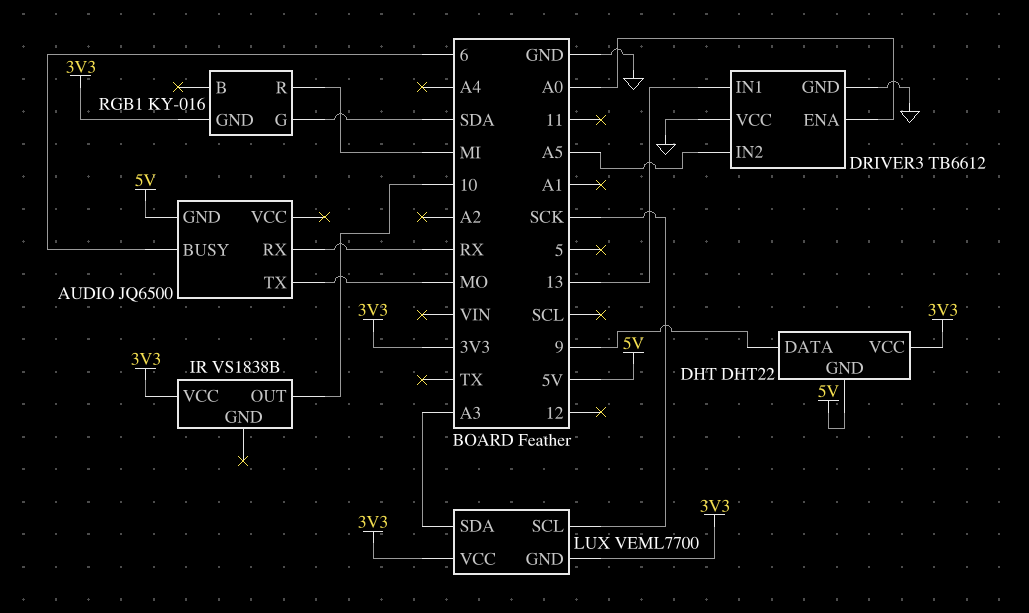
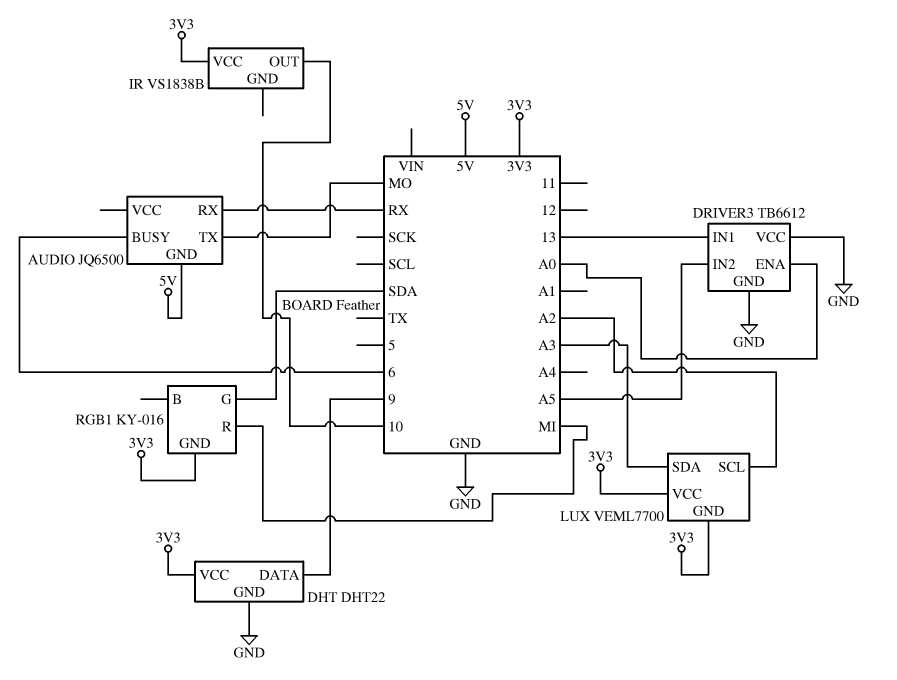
DHT pin GND: 5V -> GND
LUX pin SCL: SCK -> A2

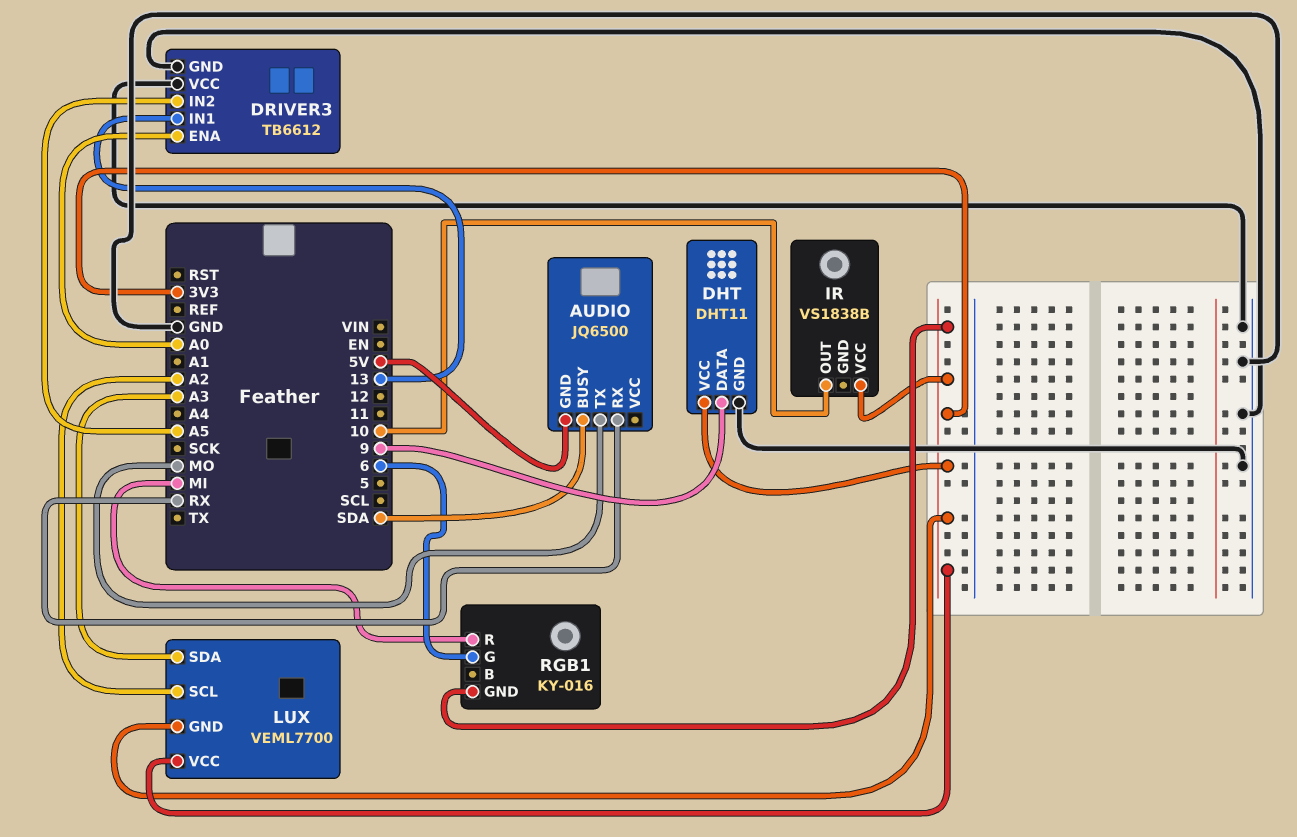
AUDIO pin BUSY: 6 -> SDA
DHT: DHT22 -> DHT11
RGB1 pin G: SDA -> 6

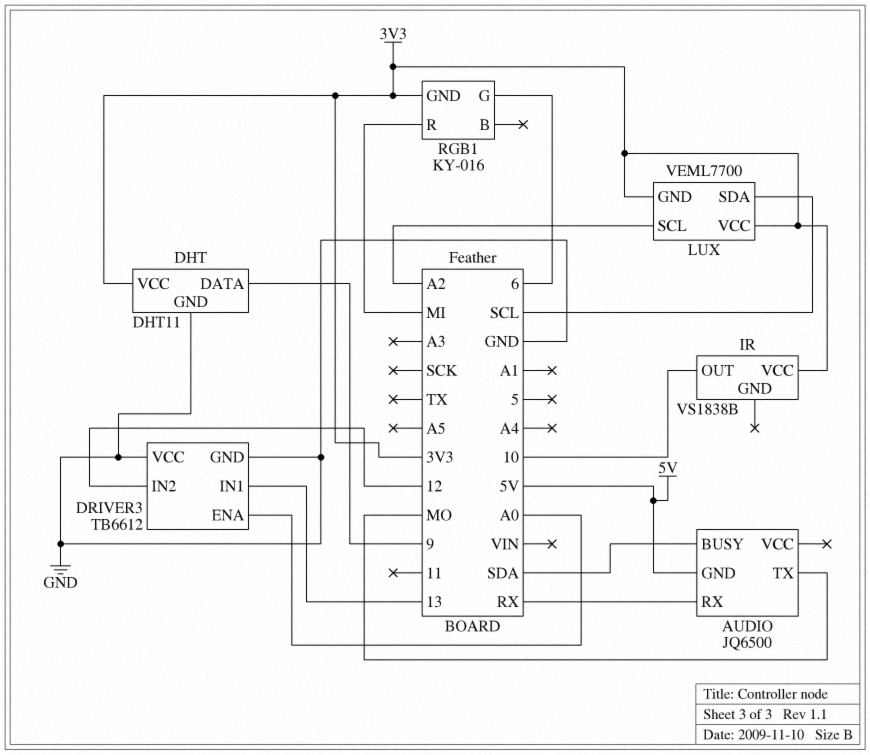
DRIVER3 pin IN2: A5 -> 12
LUX pin SDA: A3 -> SCL

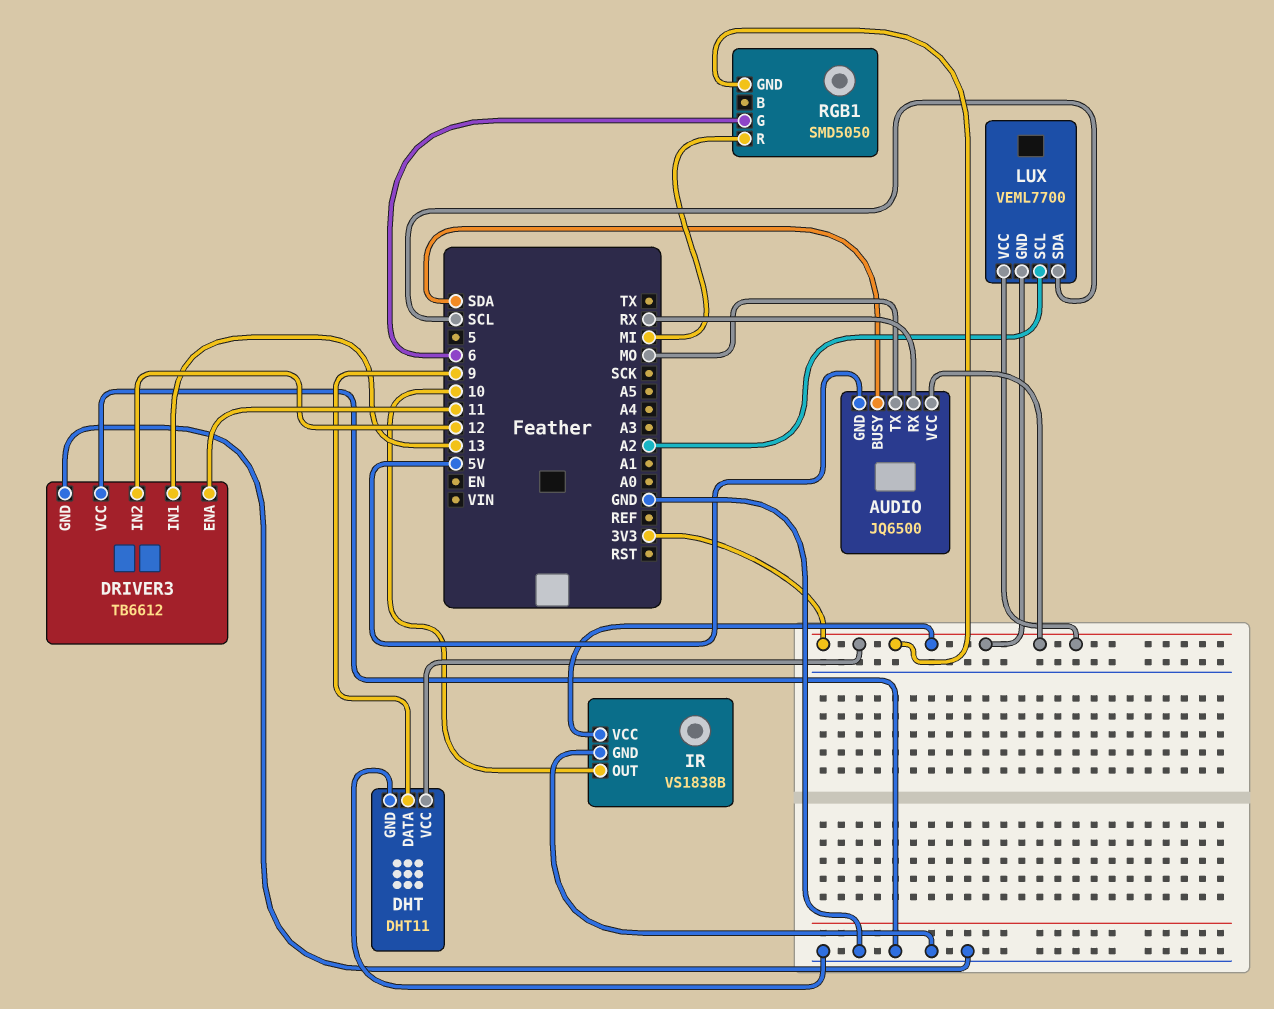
AUDIO pin VCC: none -> 3V3
DRIVER3 pin ENA: A0 -> 11
IR pin GND: none -> GND
RGB1: KY-016 -> SMD5050

